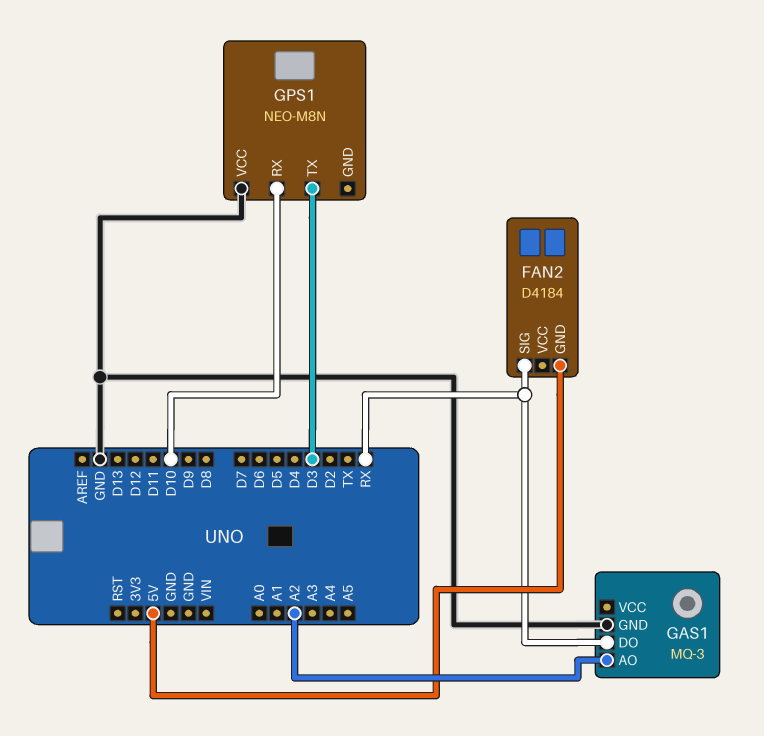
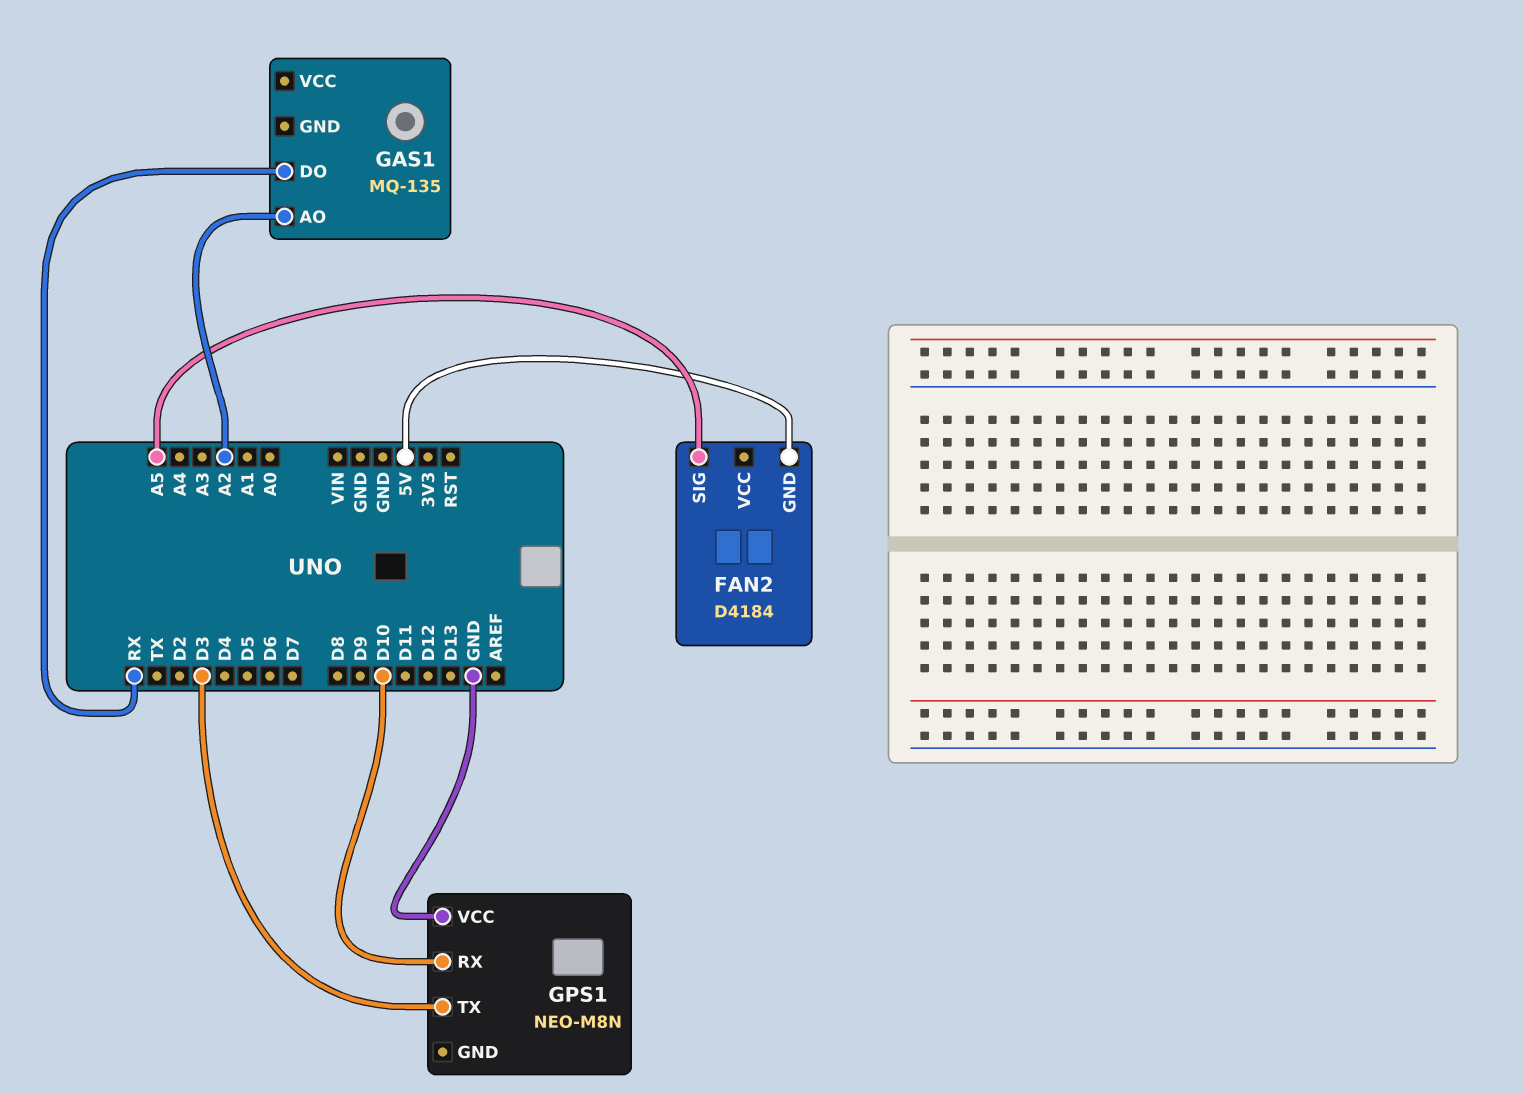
FAN2 pin SIG: RX -> A5
GAS1: MQ-3 -> MQ-135
GAS1 pin GND: GND -> none

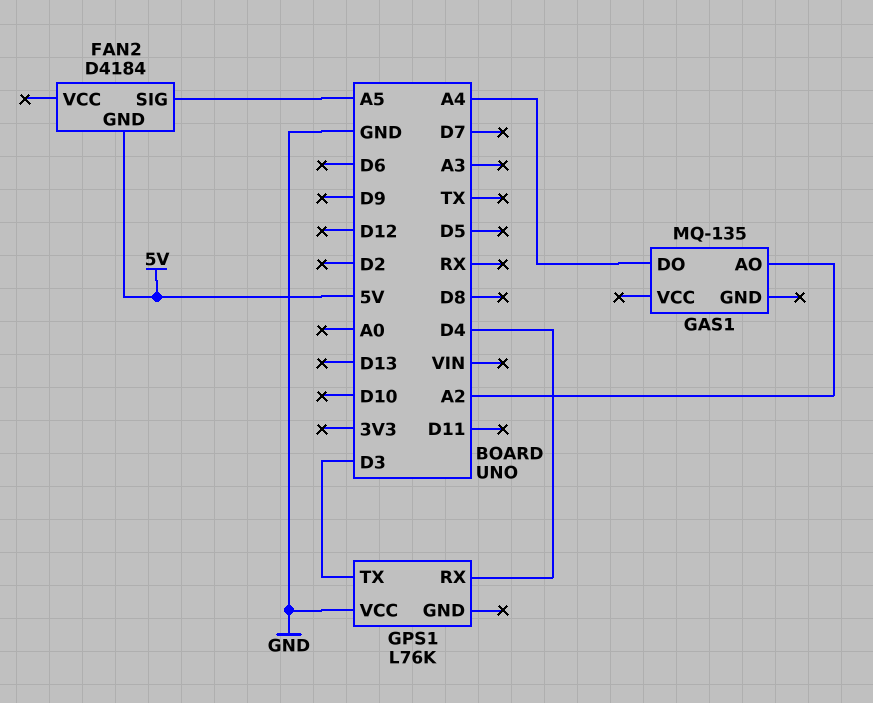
GAS1 pin DO: RX -> A4
GPS1: NEO-M8N -> L76K
GPS1 pin RX: D10 -> D4

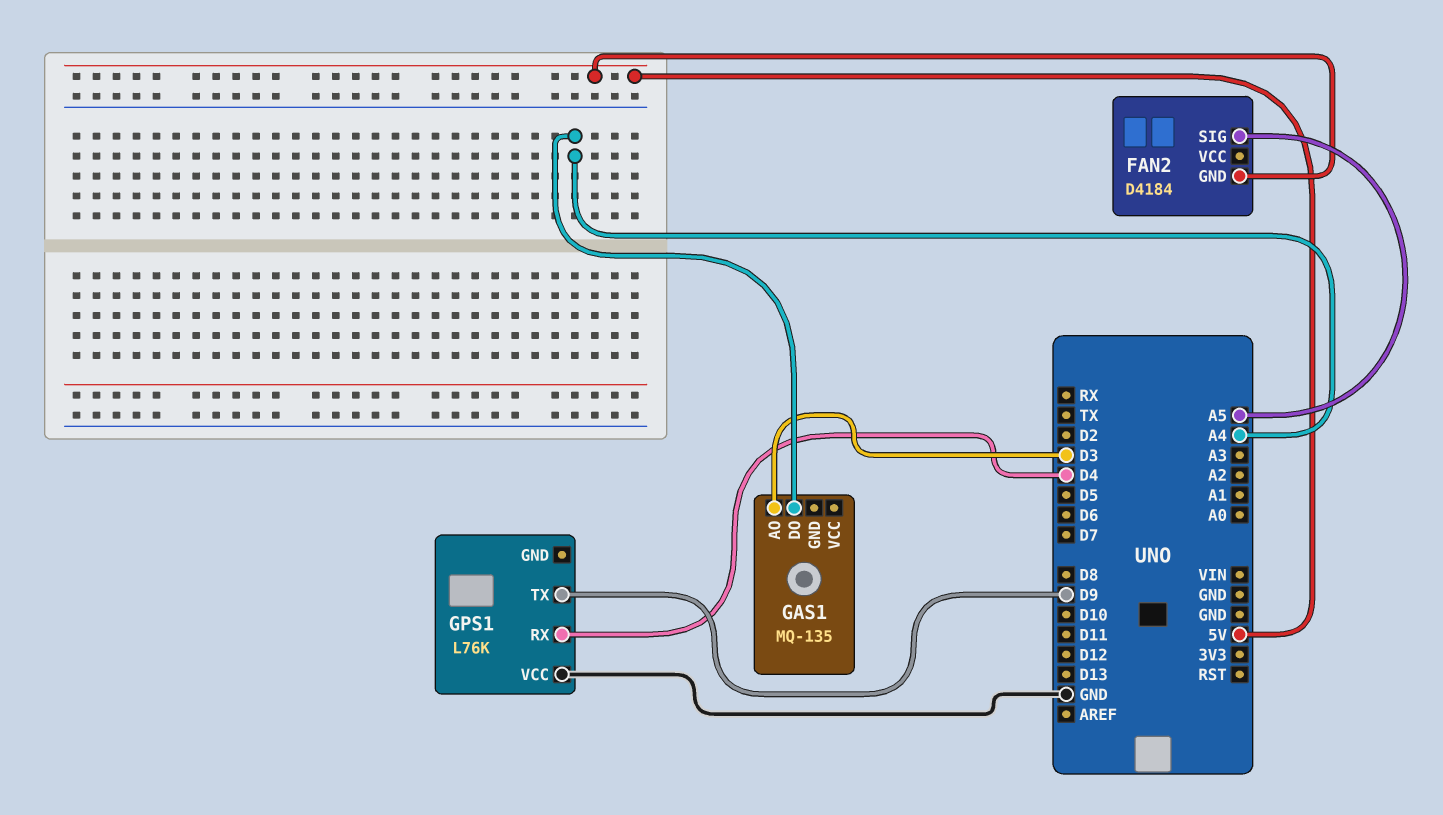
GAS1 pin AO: A2 -> D3
GPS1 pin TX: D3 -> D9

